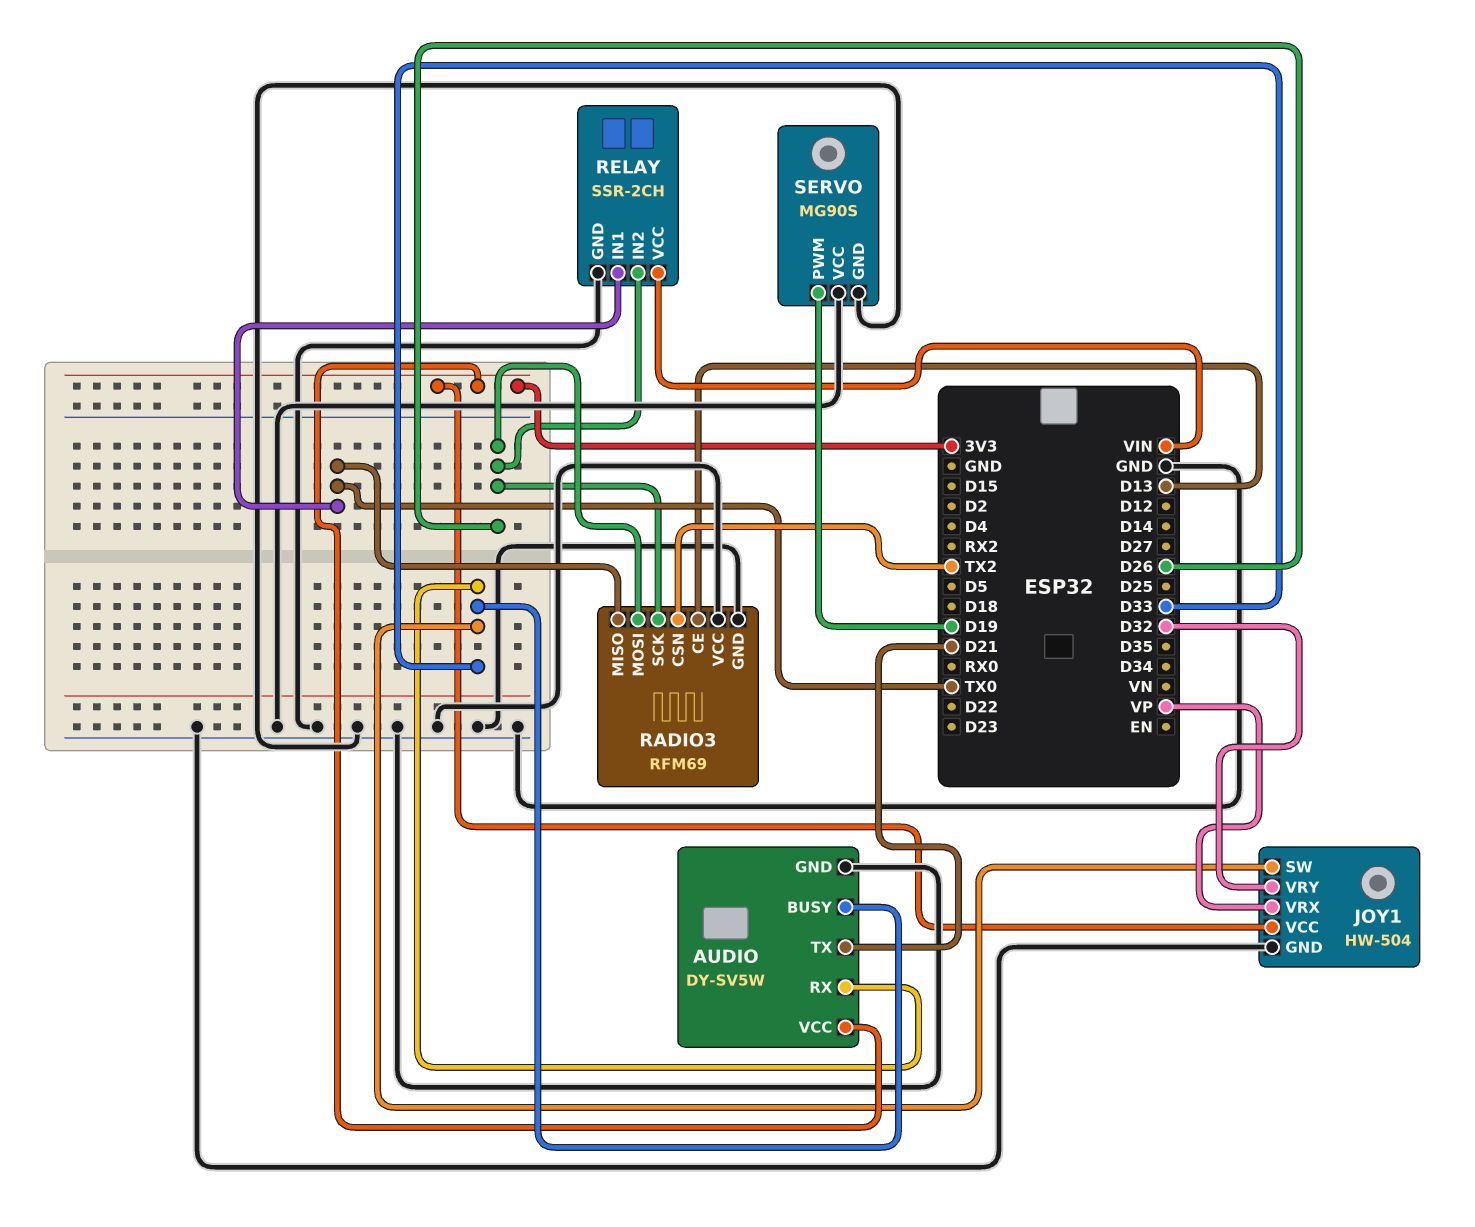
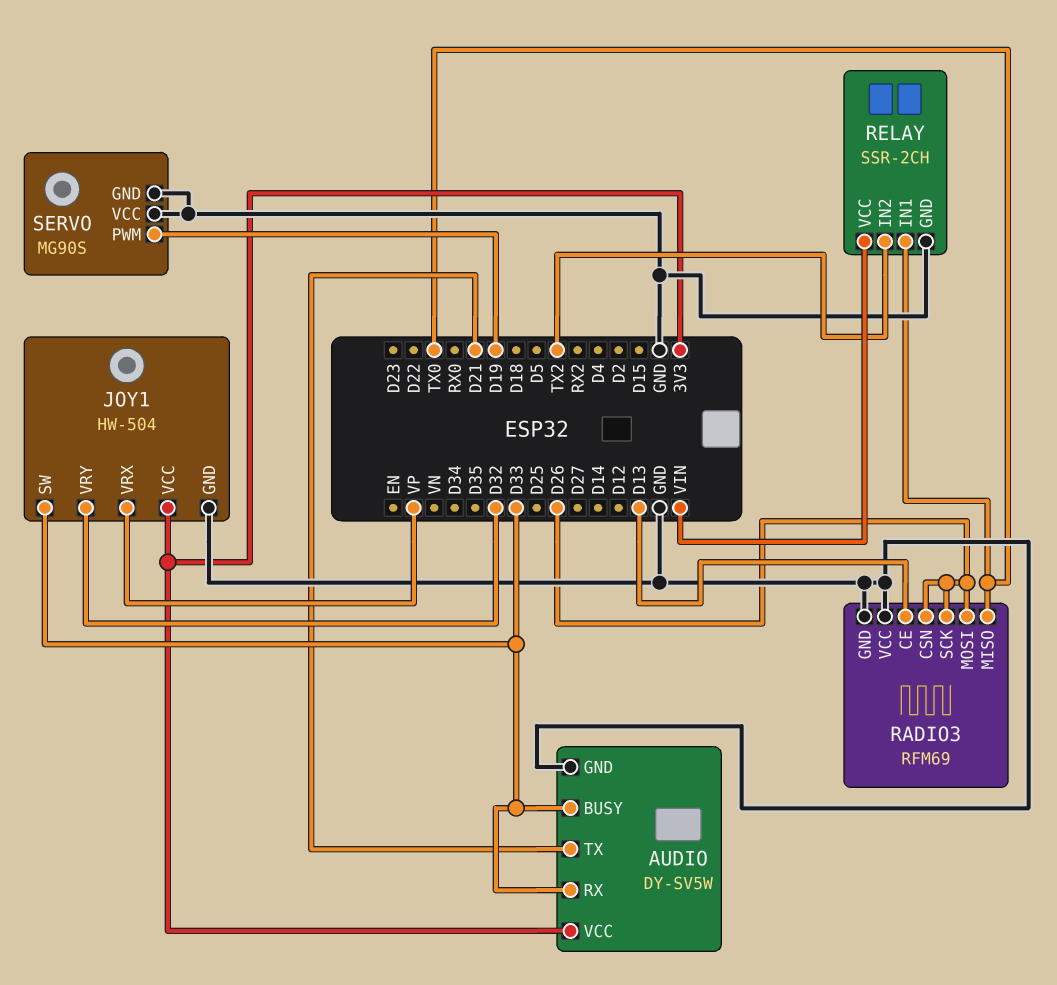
RADIO3 pin CSN: TX2 -> D26
RELAY pin IN2: D26 -> TX2

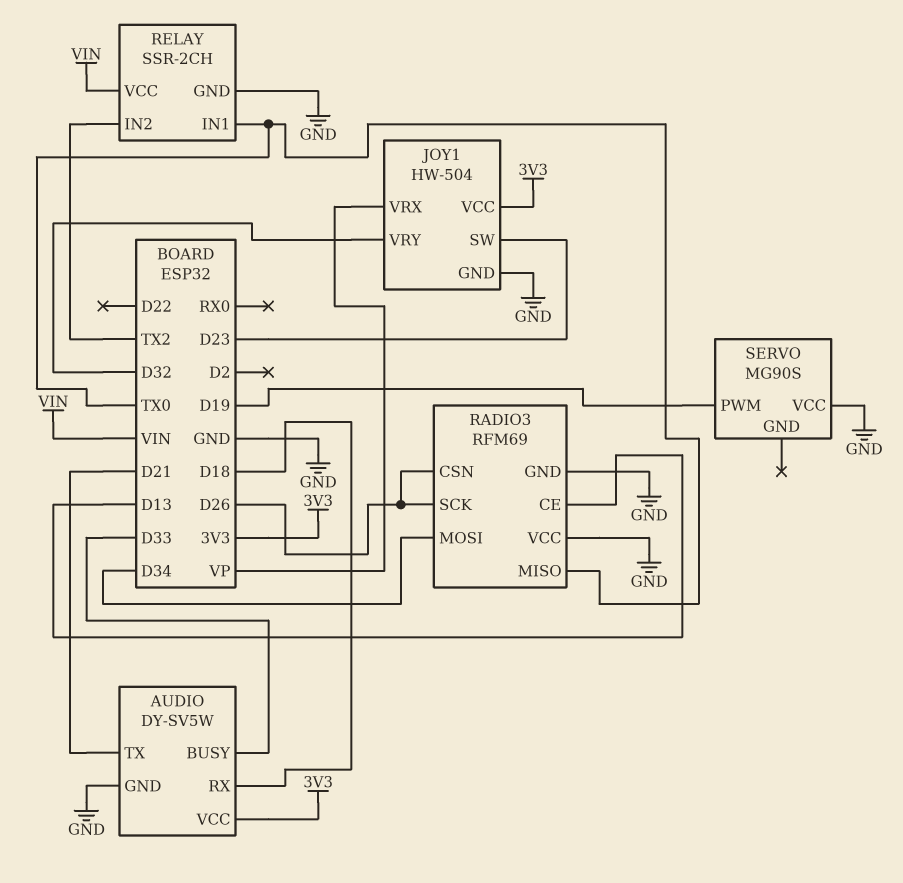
AUDIO pin RX: D33 -> D18
JOY1 pin SW: D33 -> D23
RADIO3 pin MOSI: D26 -> D34
SERVO pin GND: GND -> none

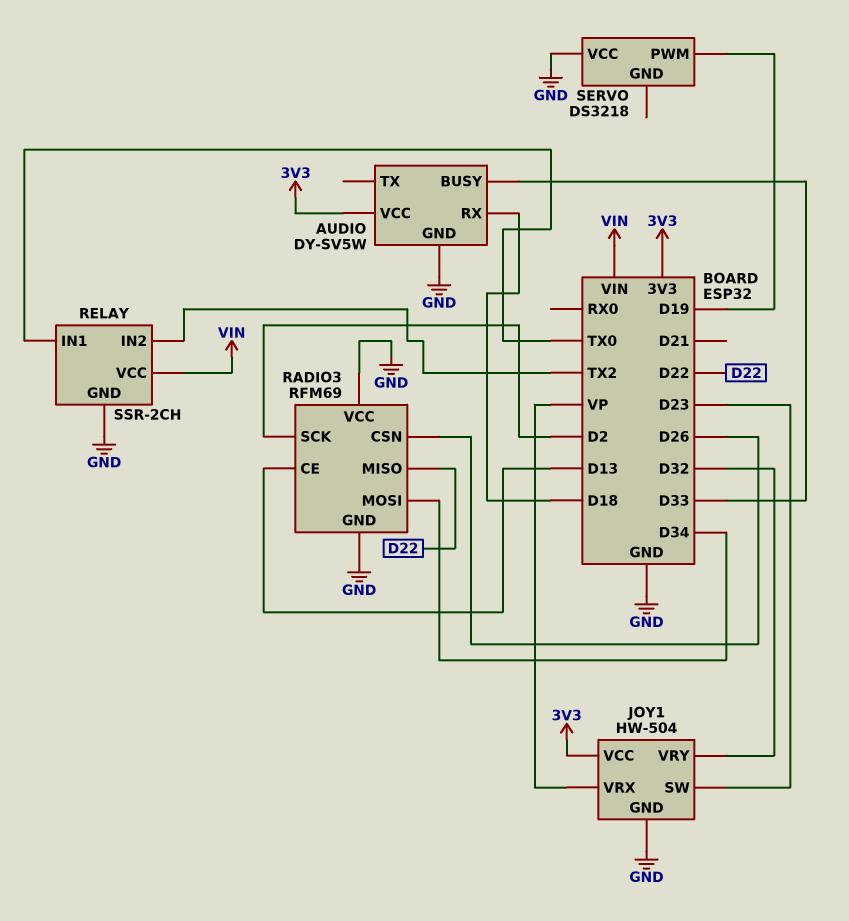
AUDIO pin TX: D21 -> none
RADIO3 pin MISO: TX0 -> D22
RADIO3 pin SCK: D26 -> D2
SERVO: MG90S -> DS3218

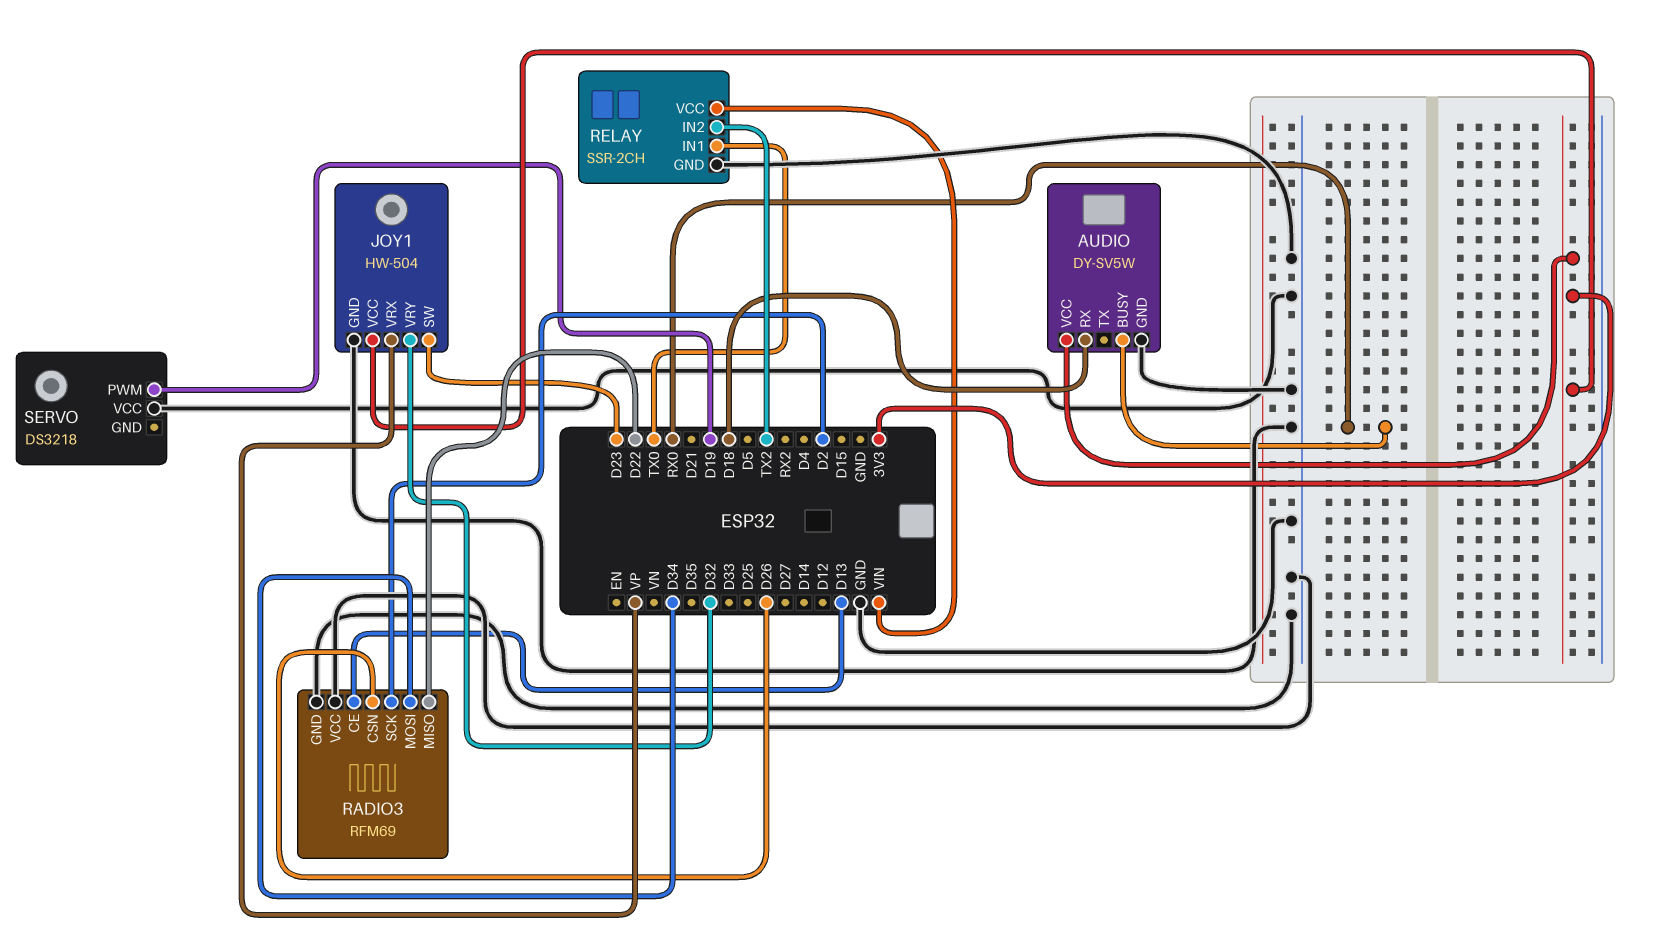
AUDIO pin BUSY: D33 -> RX0

